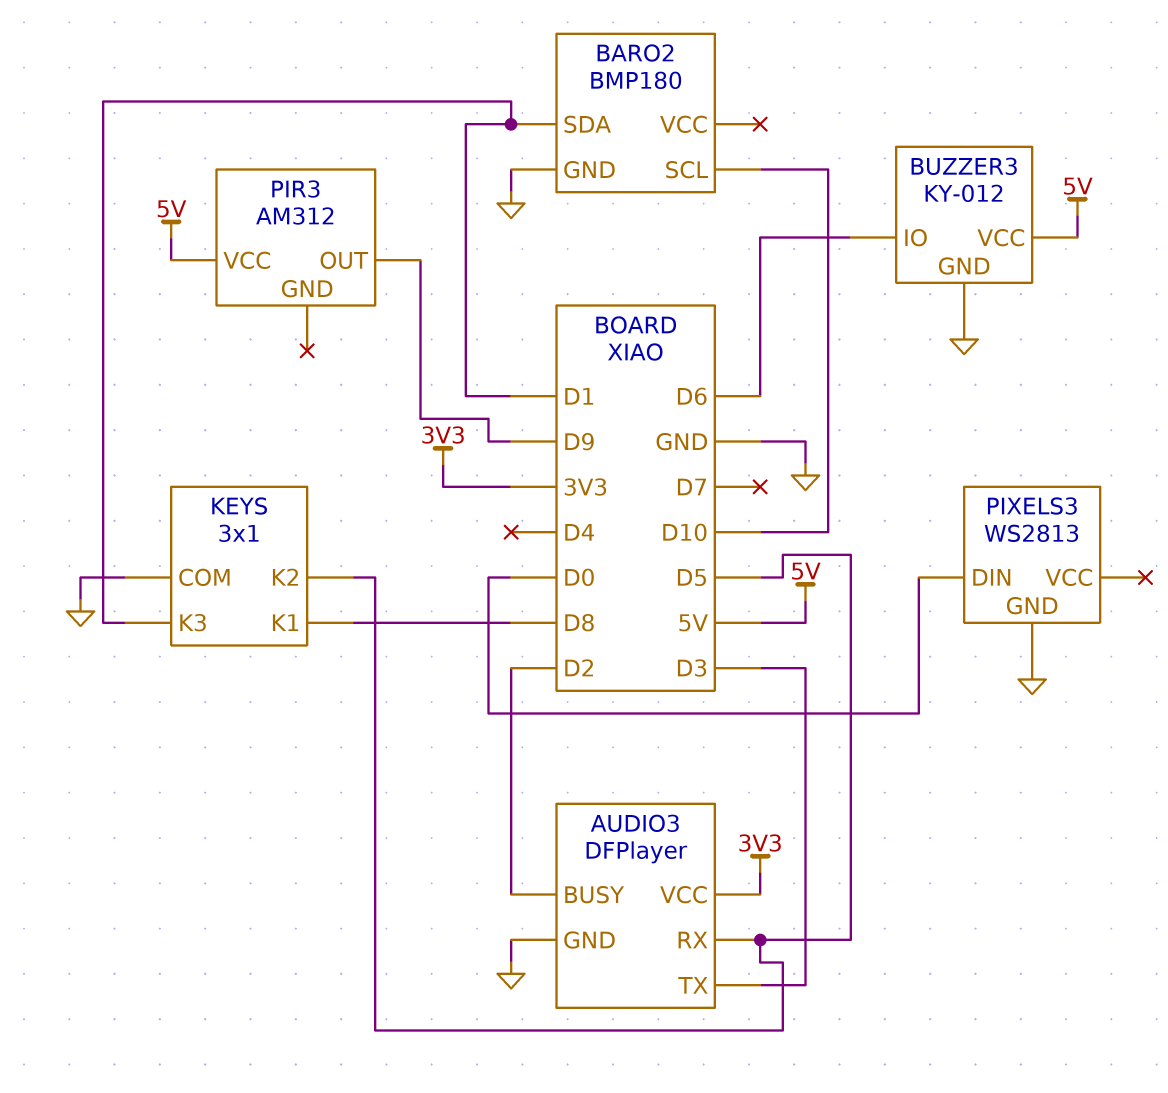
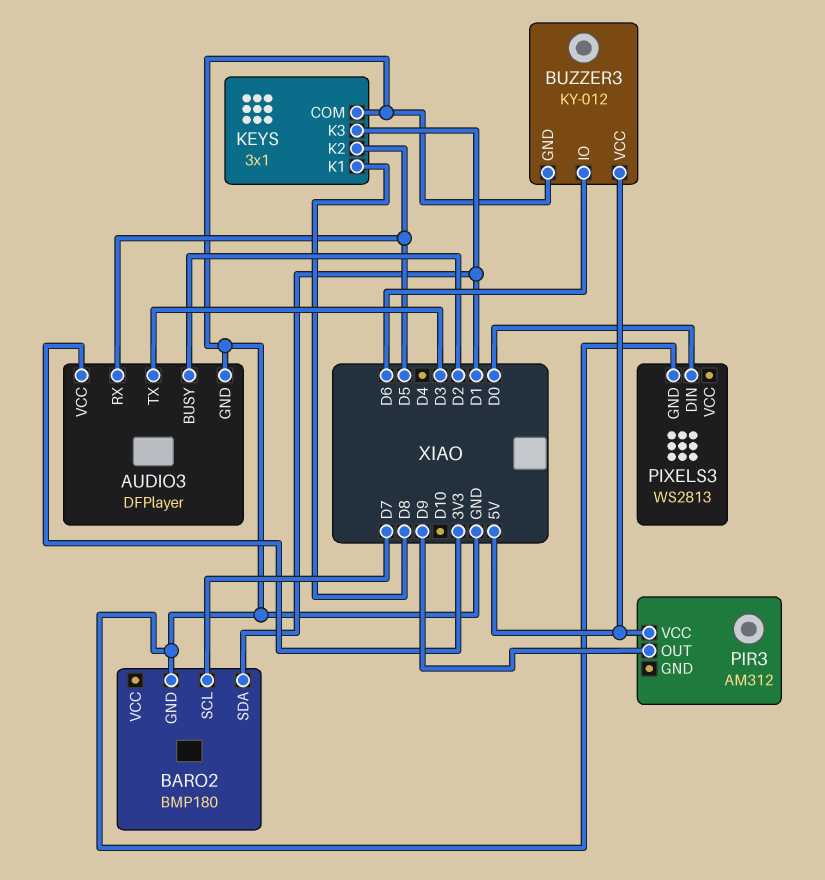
BARO2 pin SCL: D10 -> D7

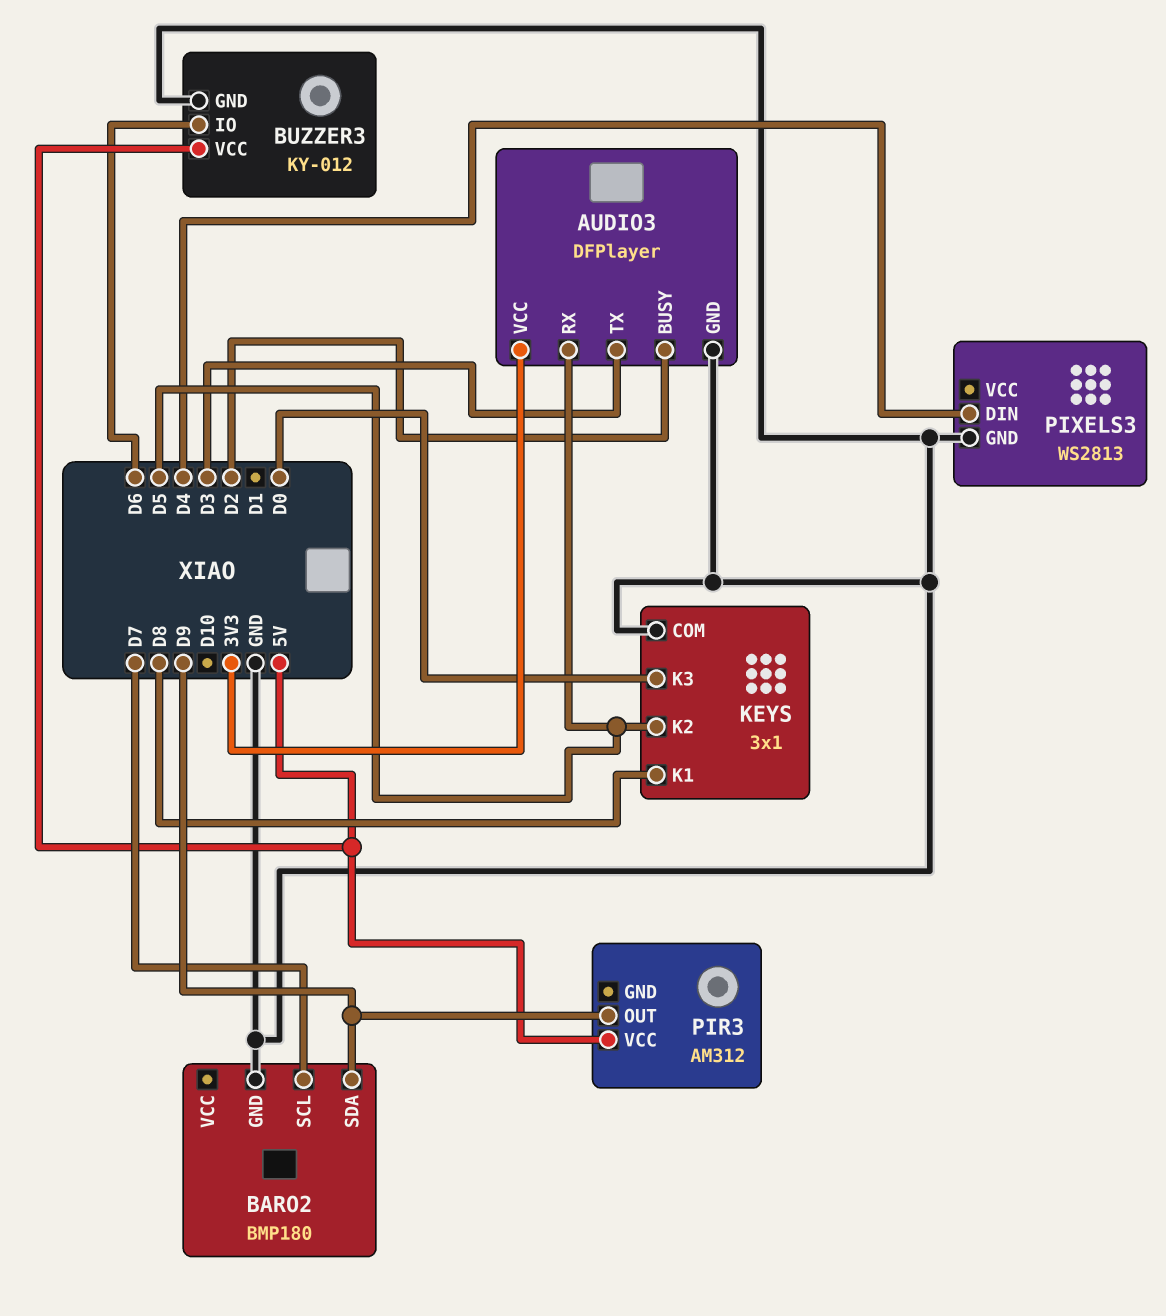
BARO2 pin SDA: D1 -> D9
KEYS pin K3: D1 -> D0
PIXELS3 pin DIN: D0 -> D4

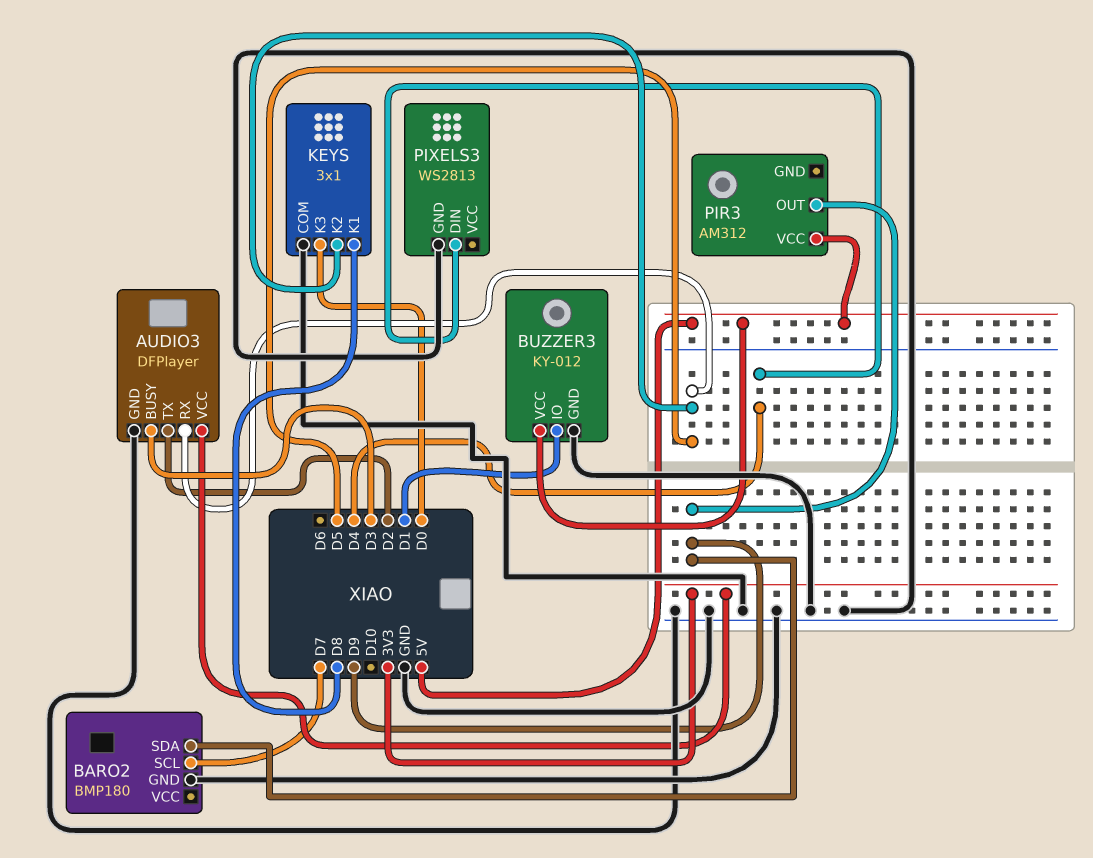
AUDIO3 pin BUSY: D2 -> D3
AUDIO3 pin TX: D3 -> D2
BUZZER3 pin IO: D6 -> D1

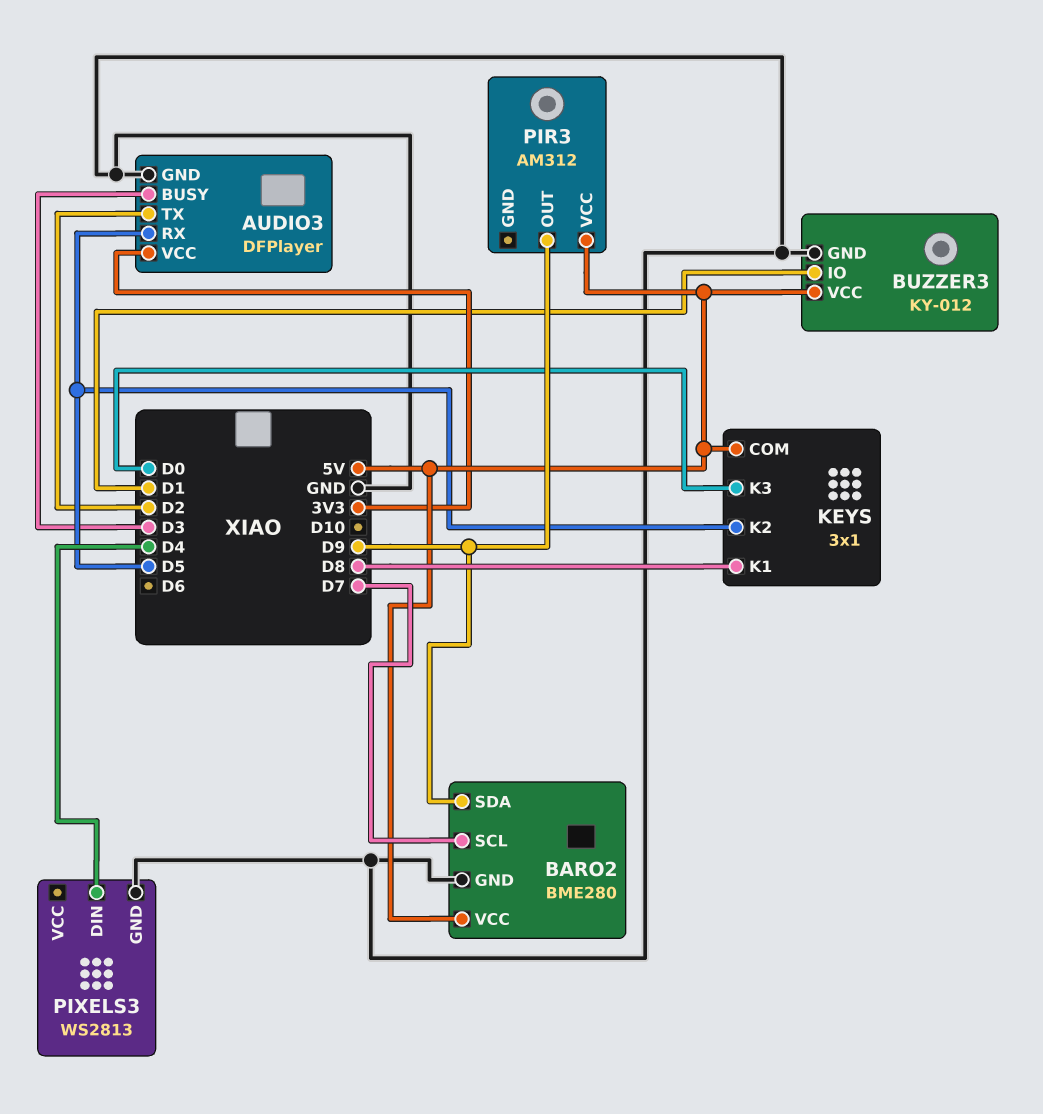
BARO2: BMP180 -> BME280
BARO2 pin VCC: none -> 5V
KEYS pin COM: GND -> 5V

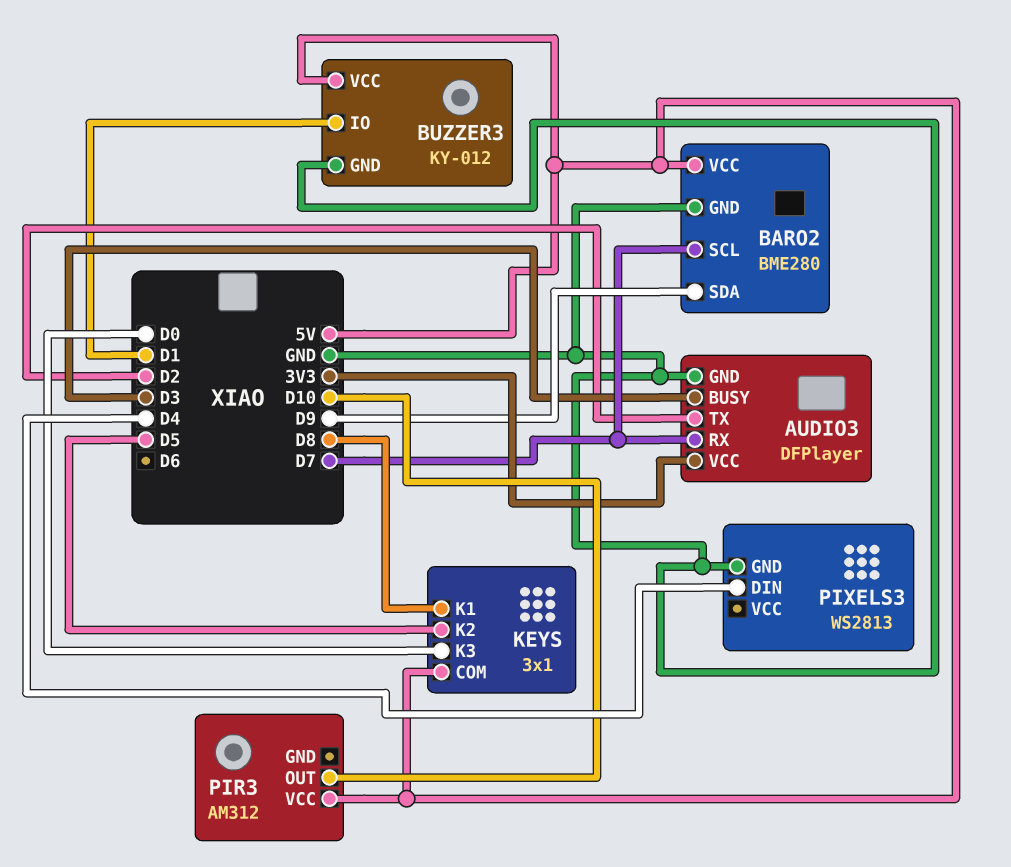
AUDIO3 pin RX: D5 -> D7
PIR3 pin OUT: D9 -> D10

